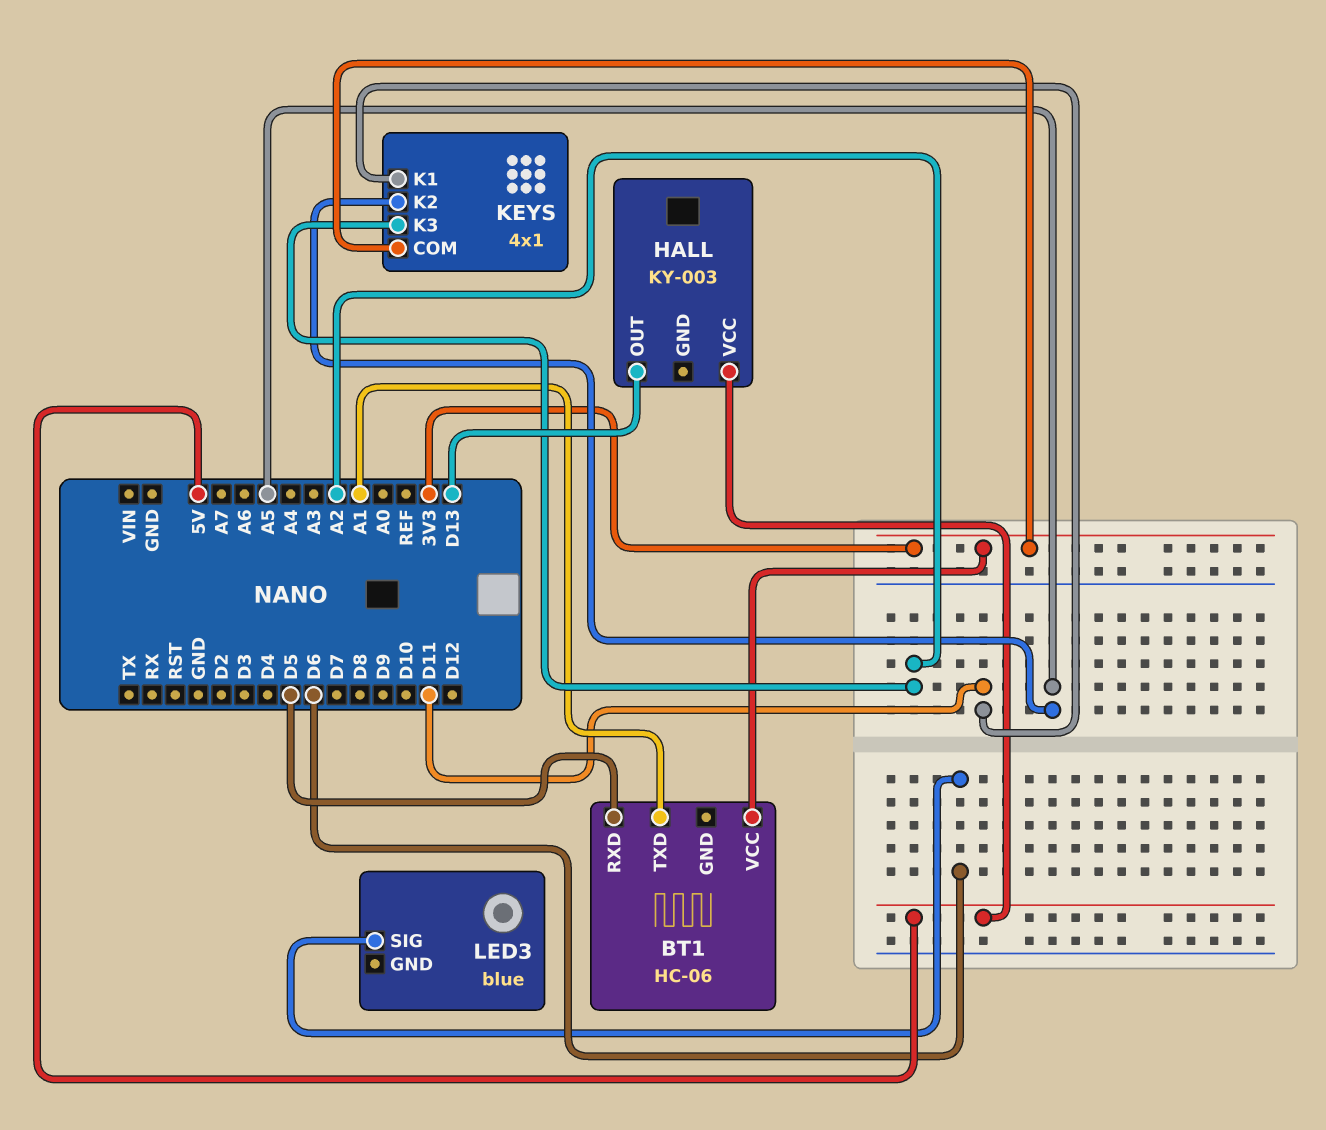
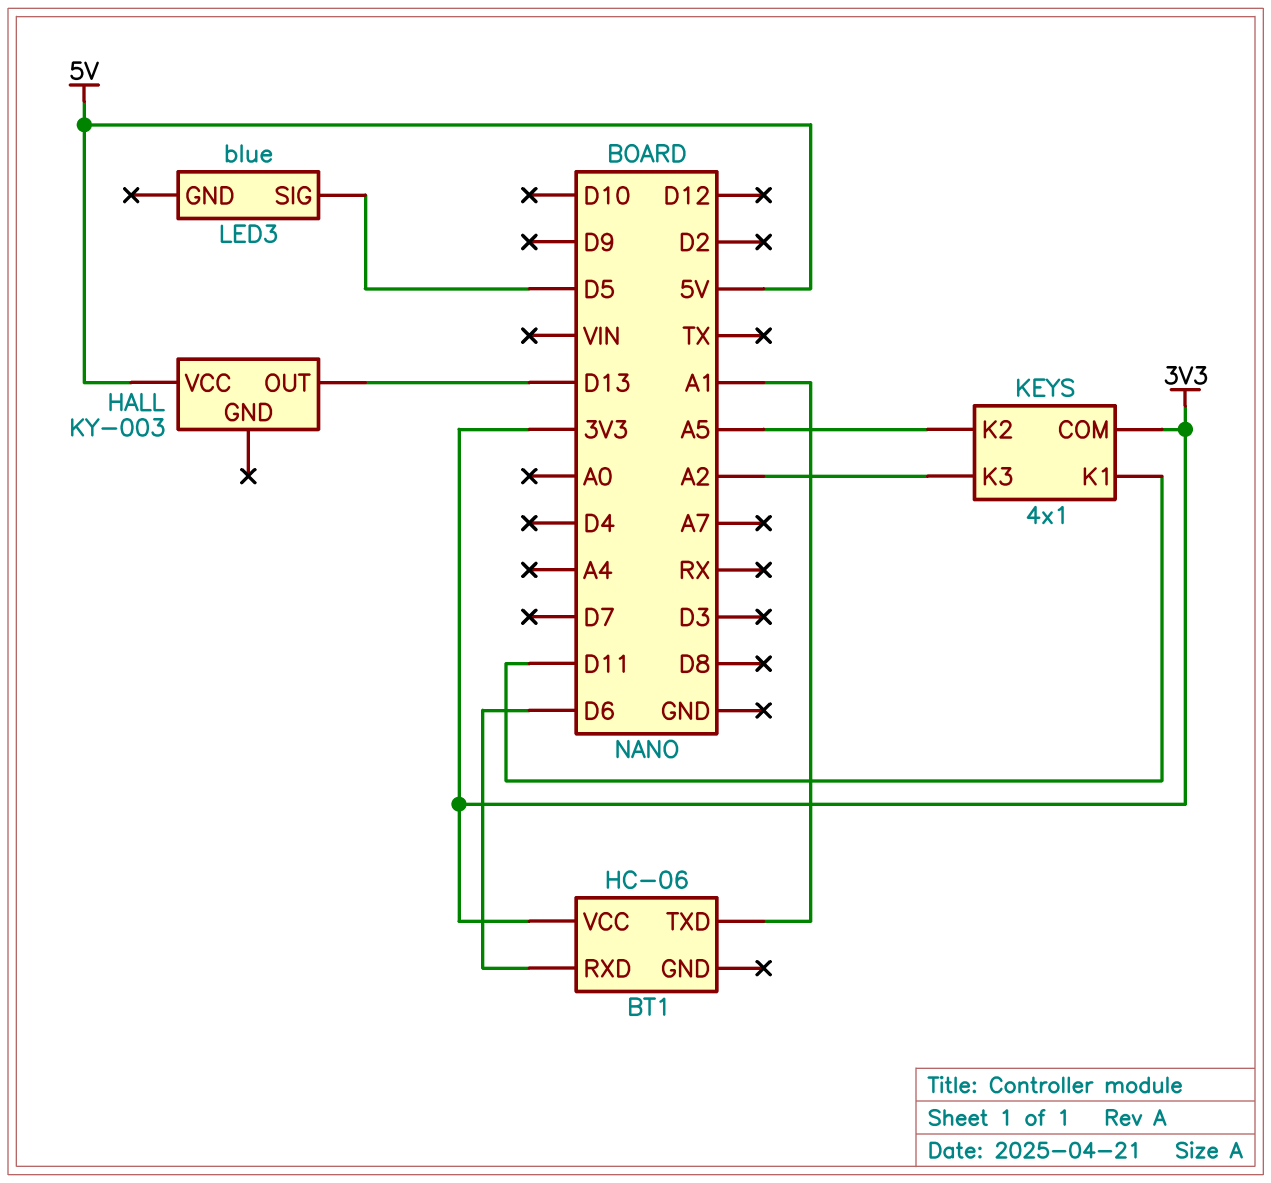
BT1 pin RXD: D5 -> D6
LED3 pin SIG: D6 -> D5

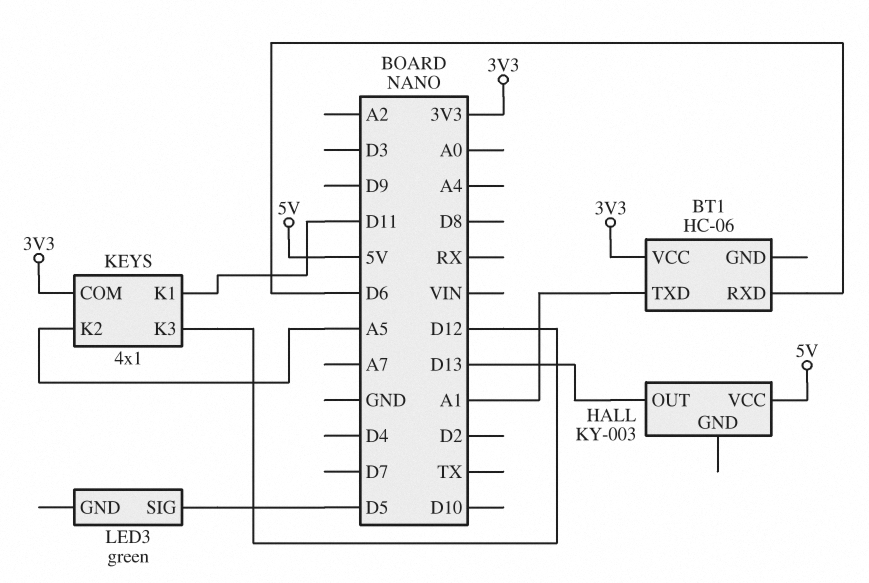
KEYS pin K3: A2 -> D12
LED3: blue -> green

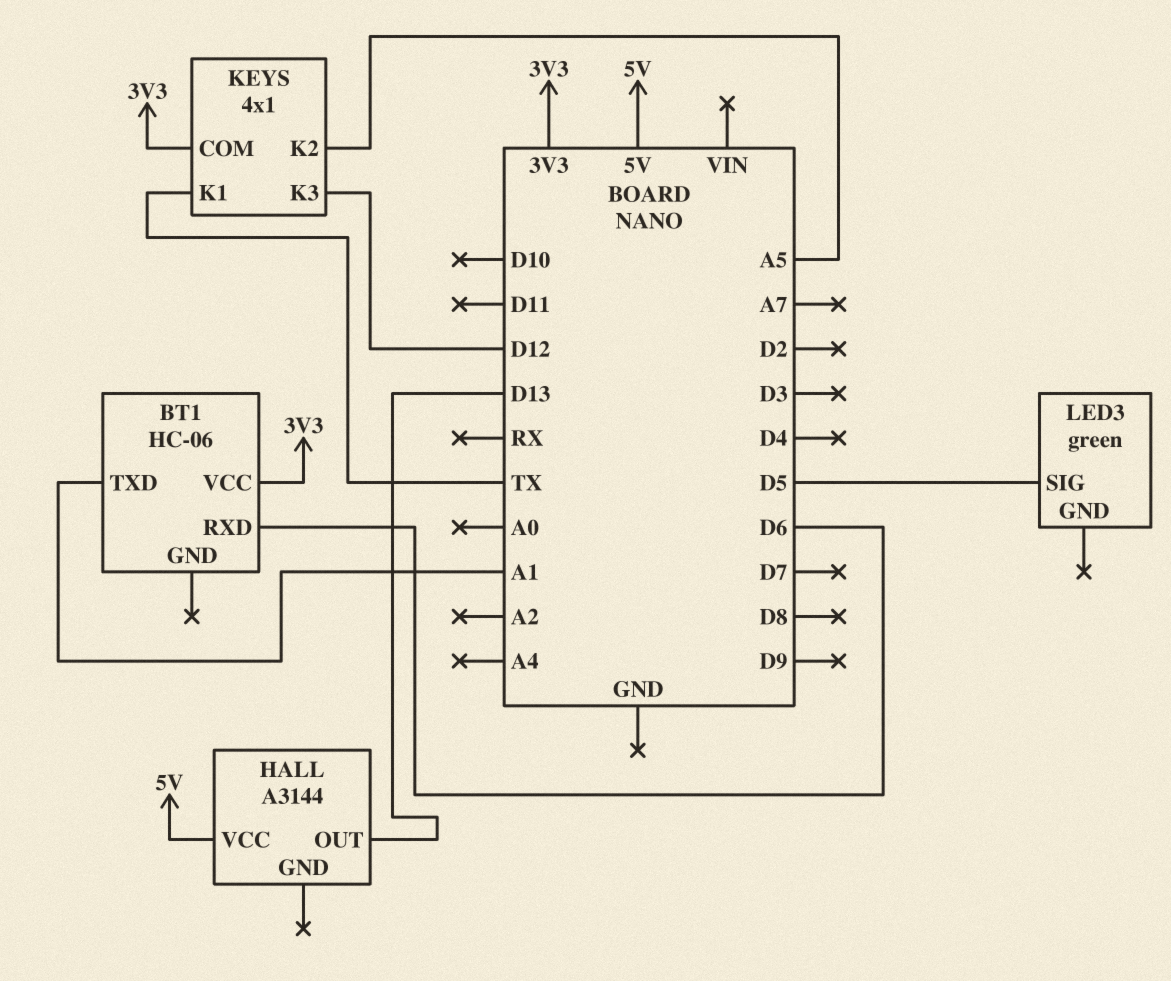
HALL: KY-003 -> A3144
KEYS pin K1: D11 -> TX

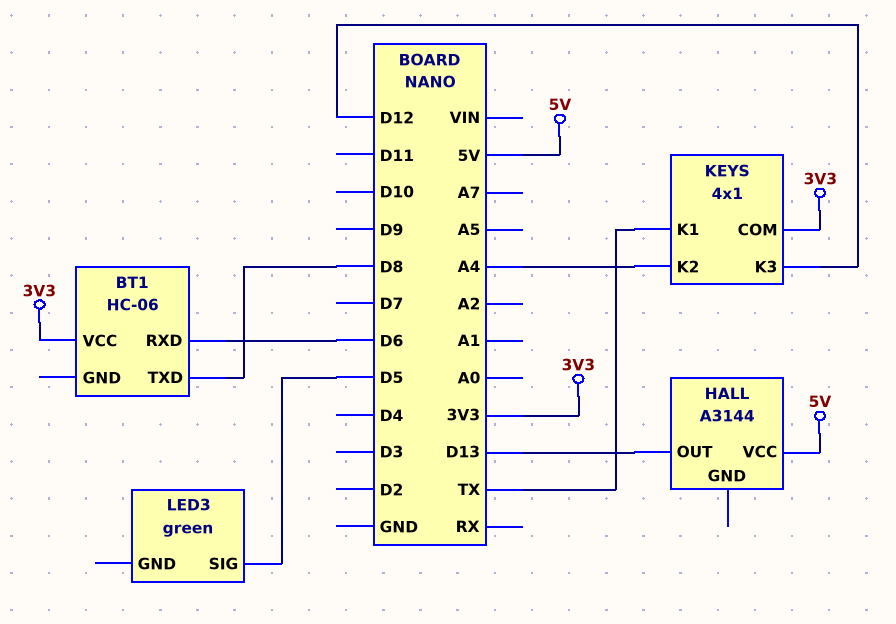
BT1 pin TXD: A1 -> D8
KEYS pin K2: A5 -> A4

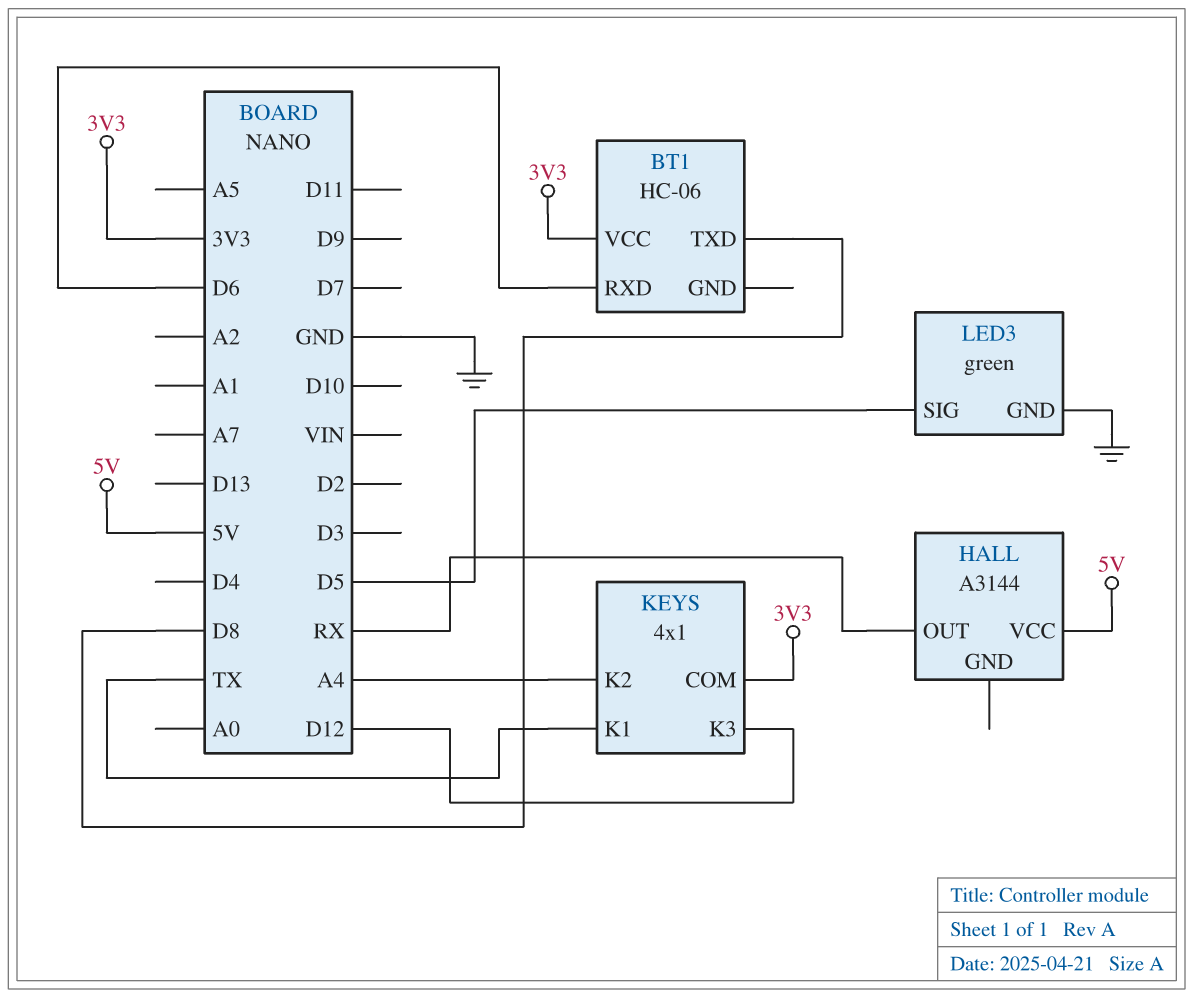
HALL pin OUT: D13 -> RX
LED3 pin GND: none -> GND

